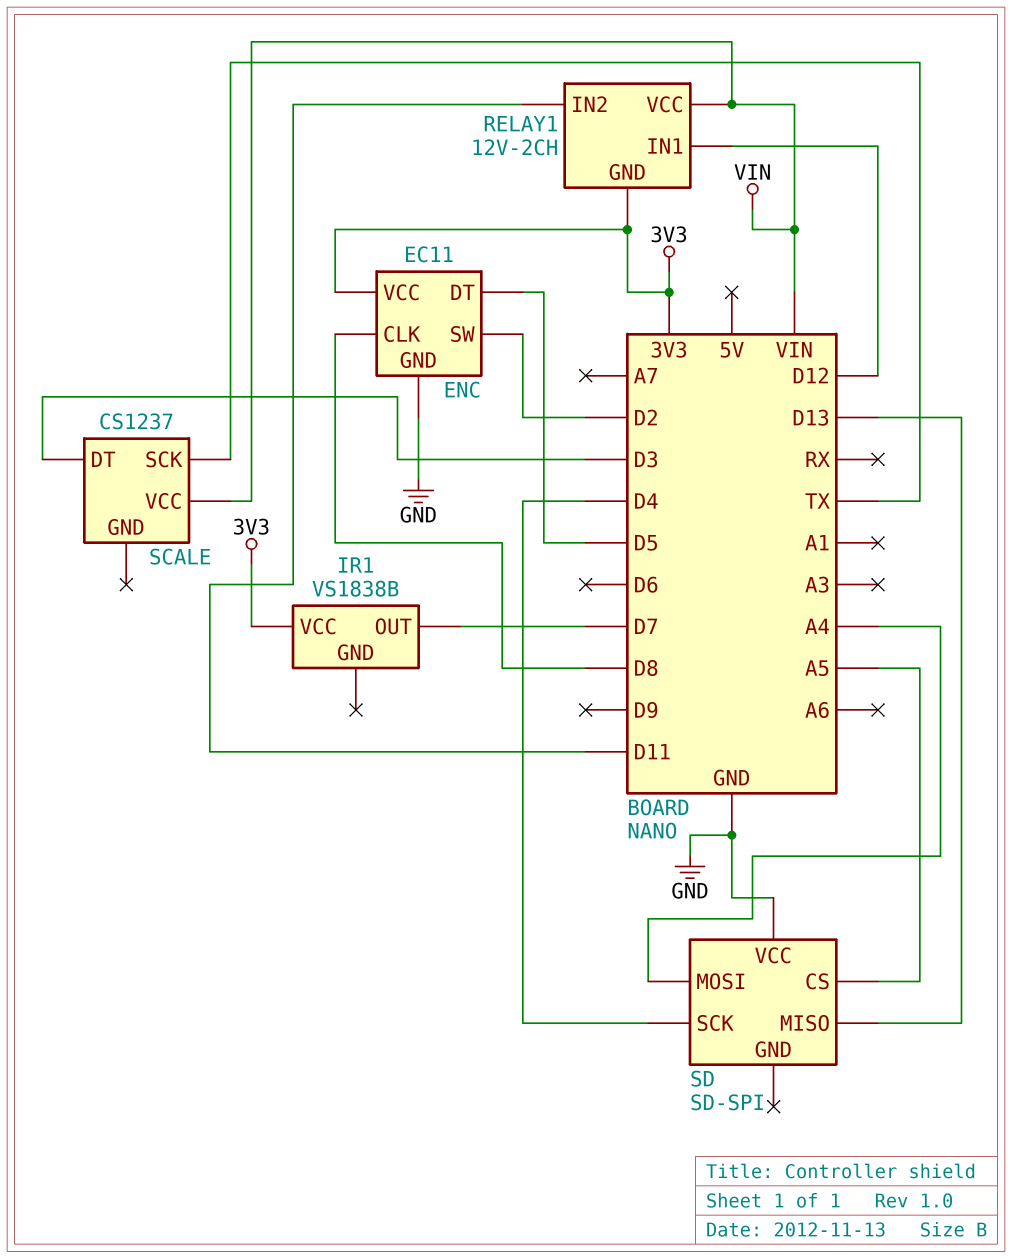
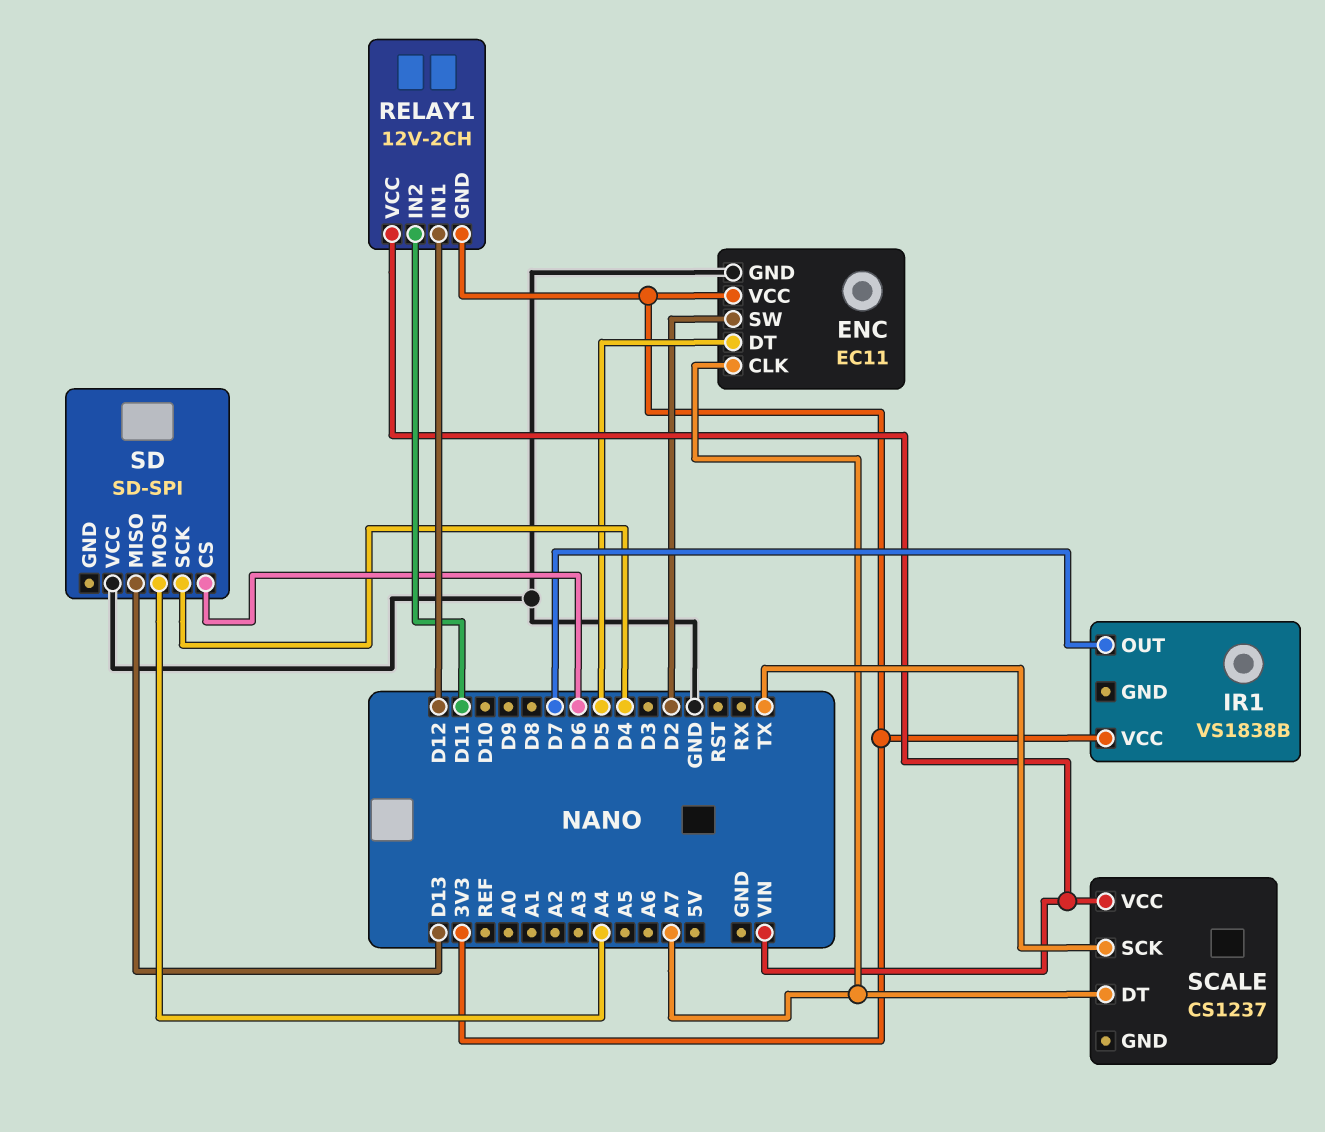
ENC pin CLK: D8 -> A7
SCALE pin DT: D3 -> A7
SD pin CS: A5 -> D6

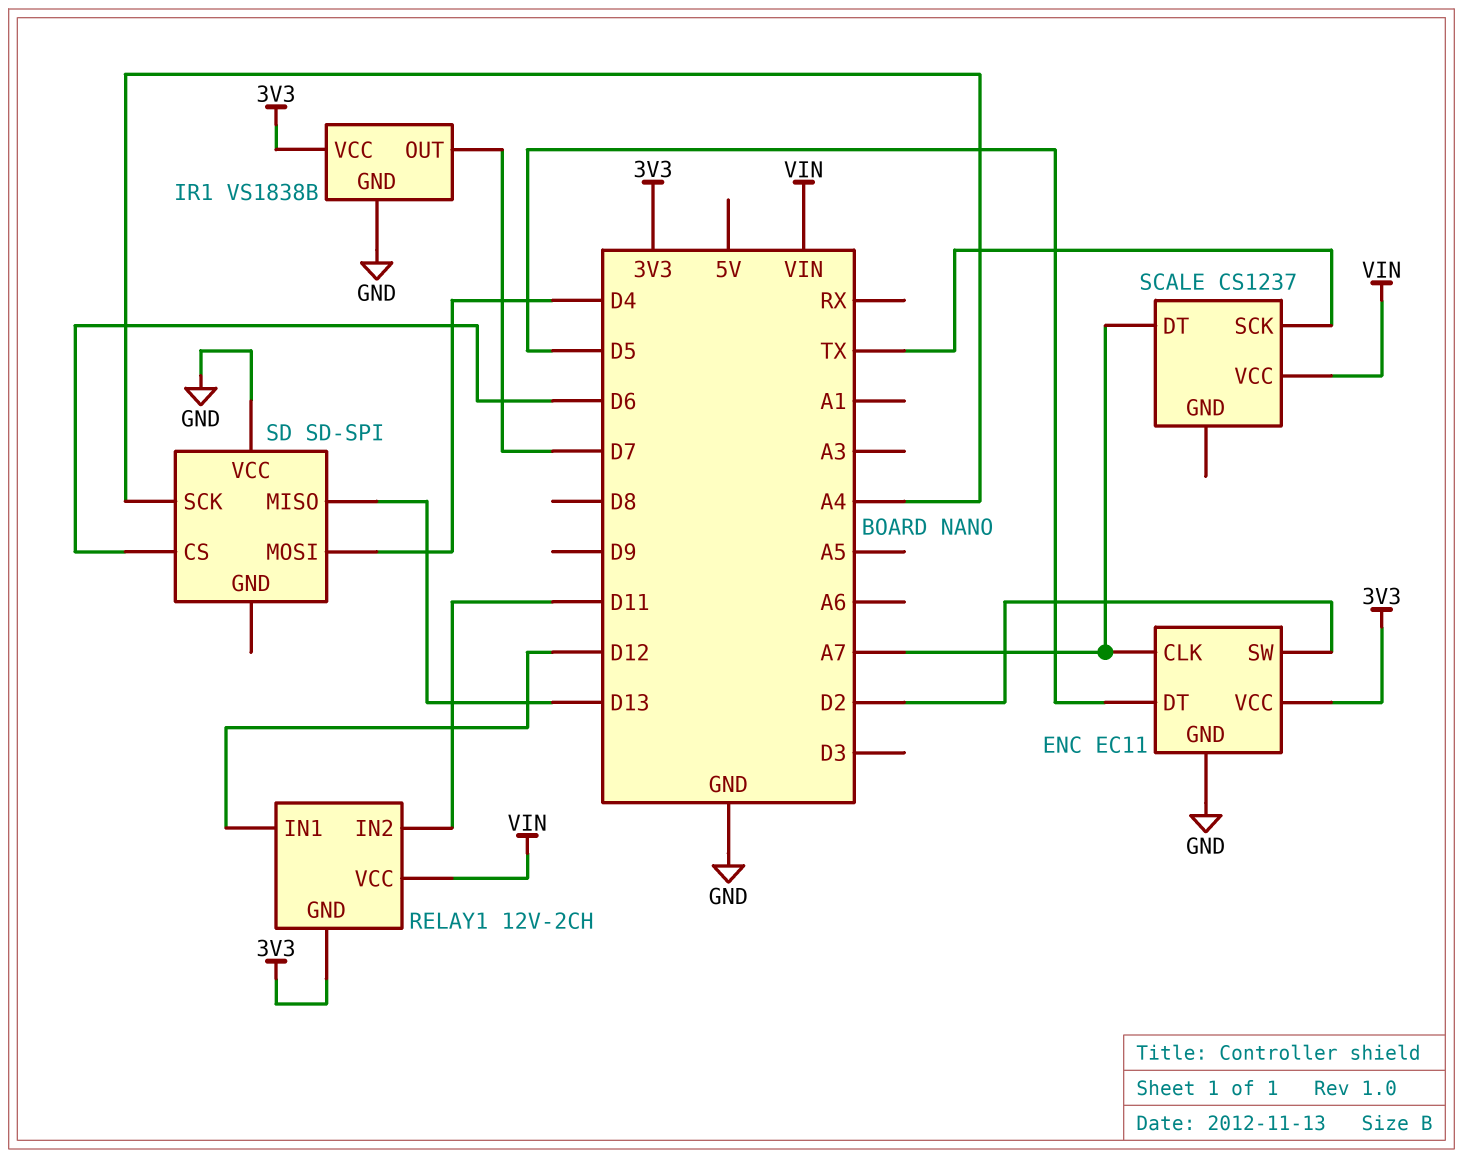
IR1 pin GND: none -> GND
SD pin MOSI: A4 -> D4
SD pin SCK: D4 -> A4

